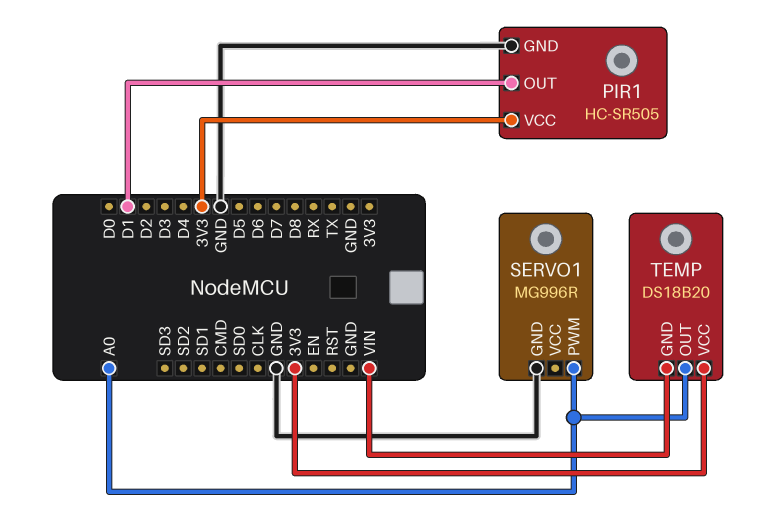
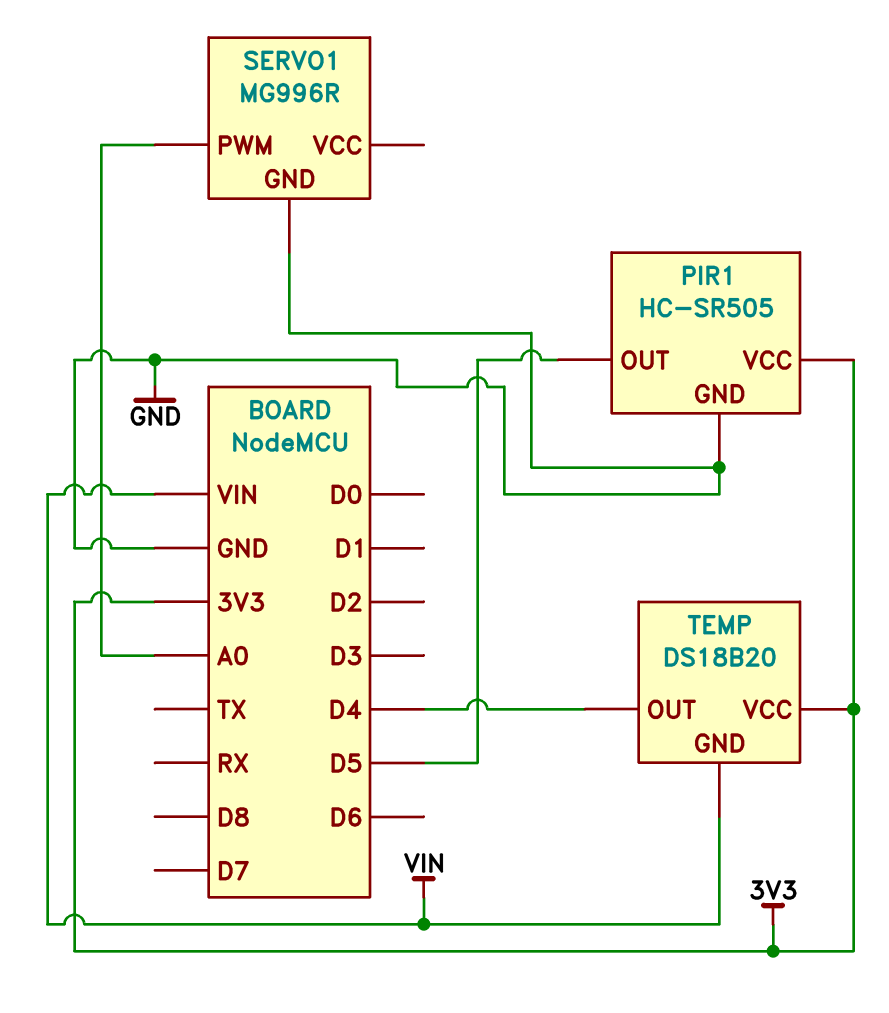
PIR1 pin OUT: D1 -> D5
TEMP pin OUT: A0 -> D4

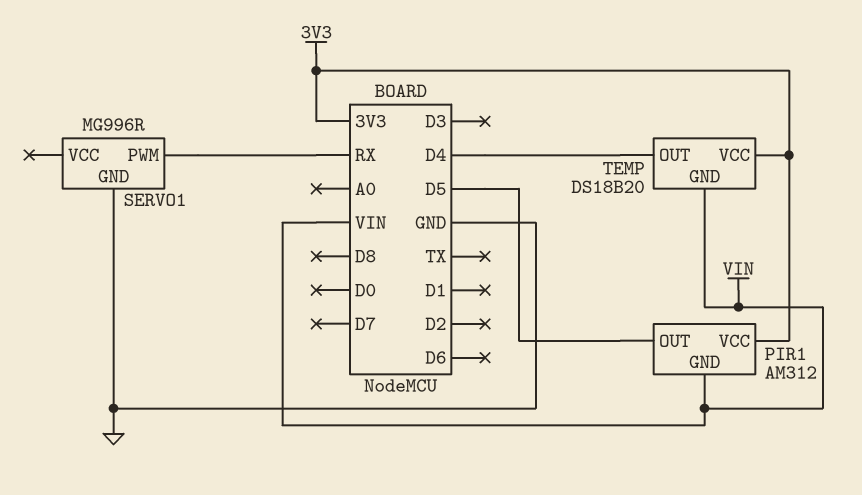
PIR1: HC-SR505 -> AM312
PIR1 pin GND: GND -> VIN
SERVO1 pin PWM: A0 -> RX

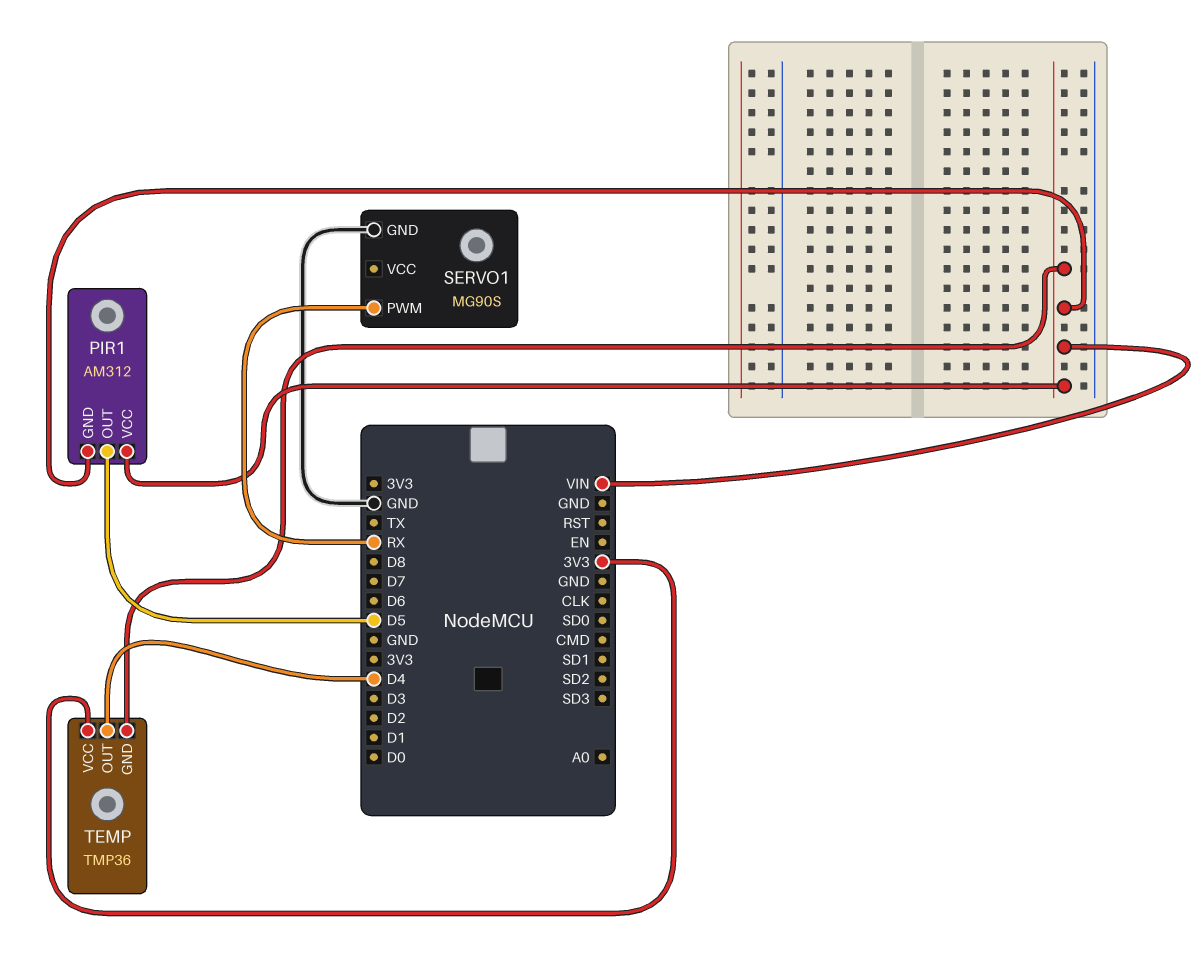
PIR1 pin VCC: 3V3 -> VIN
SERVO1: MG996R -> MG90S
TEMP: DS18B20 -> TMP36

